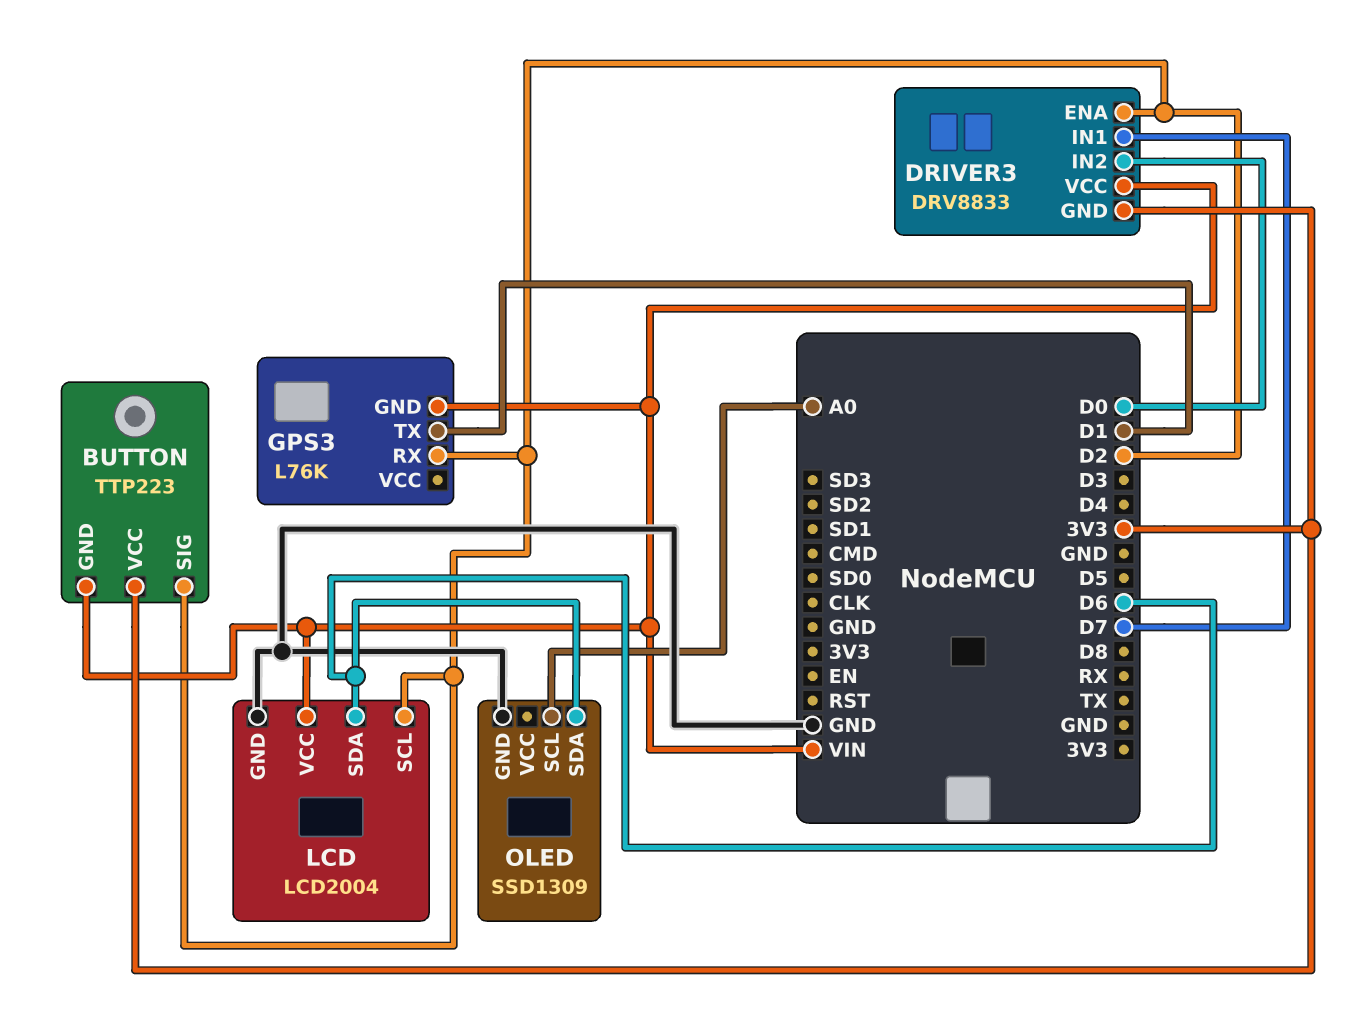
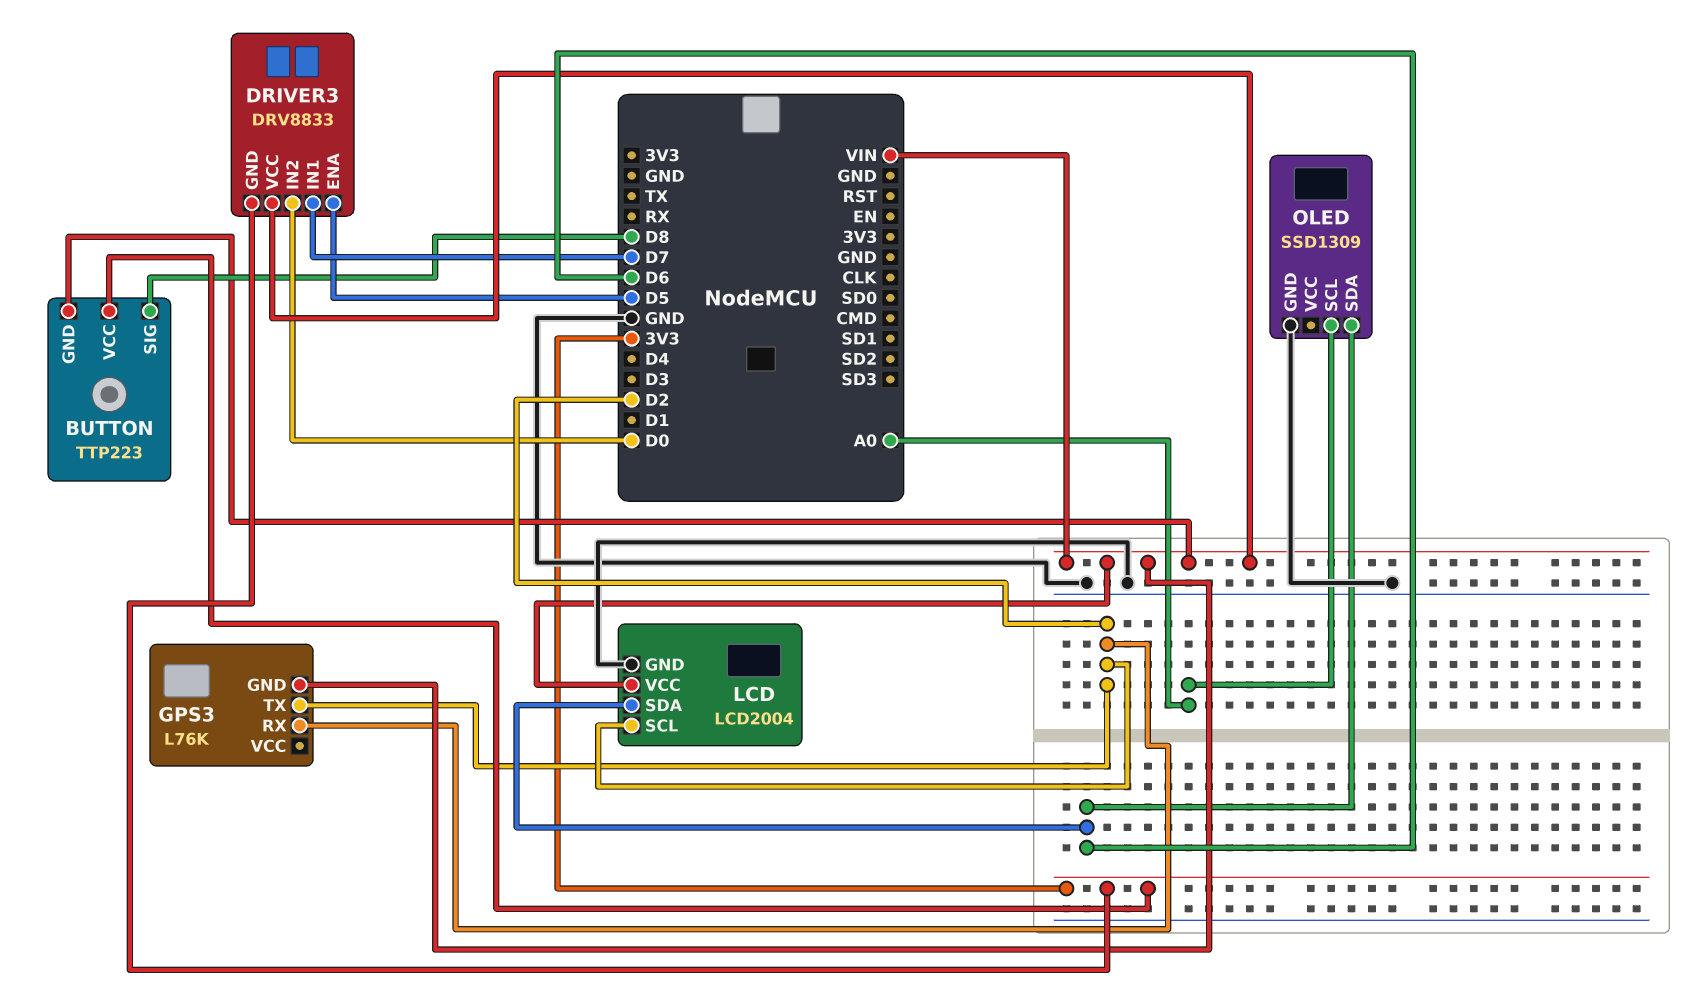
BUTTON pin SIG: D2 -> D8
DRIVER3 pin ENA: D2 -> D5
GPS3 pin TX: D1 -> D2

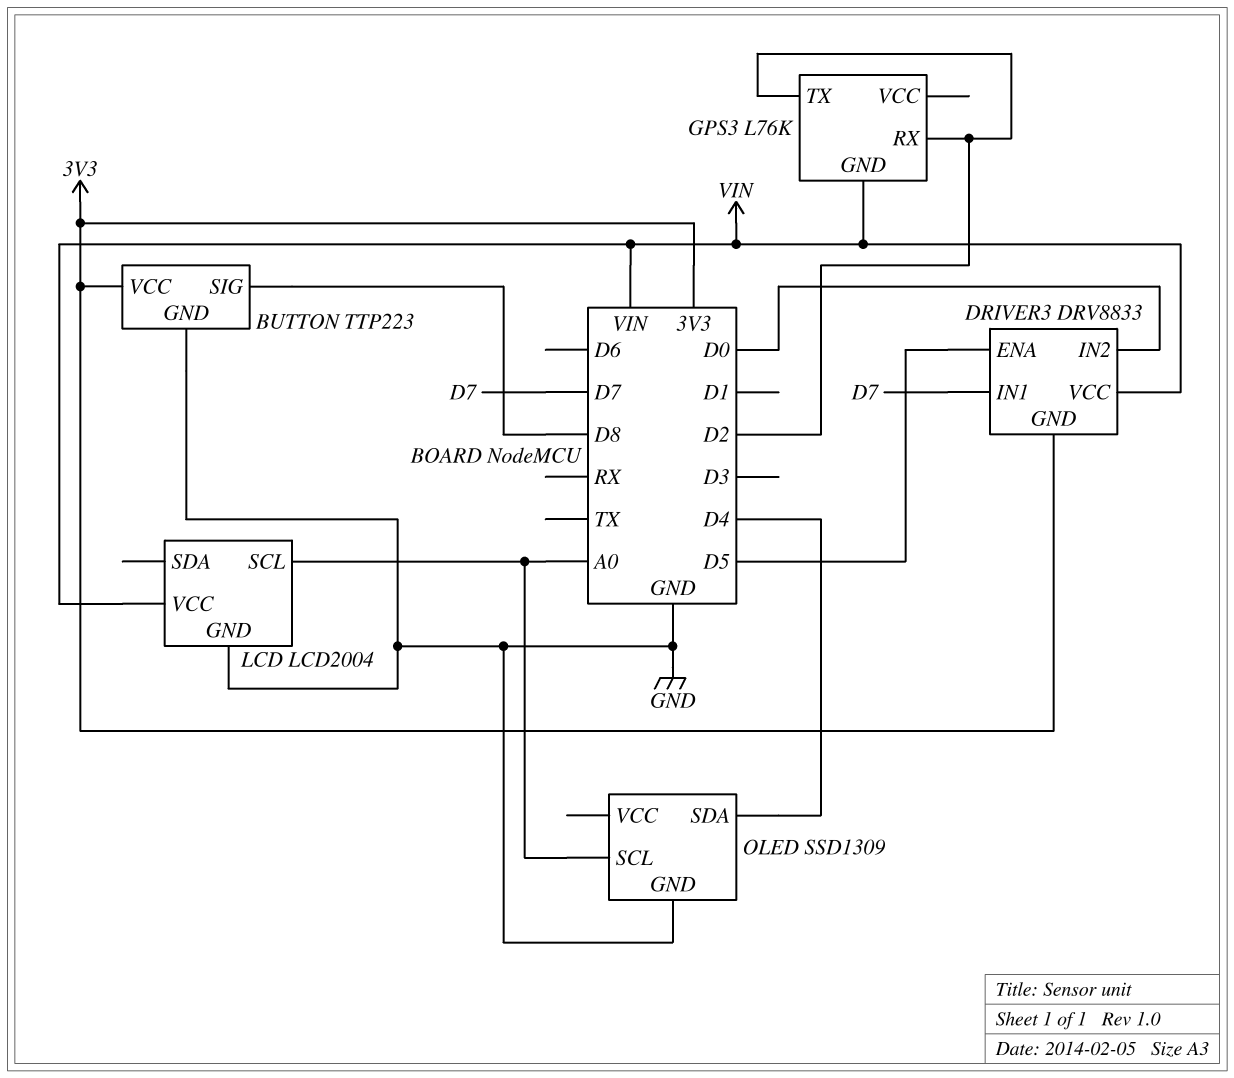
BUTTON pin GND: VIN -> GND
LCD pin SCL: D2 -> A0
LCD pin SDA: D6 -> none
OLED pin SDA: D6 -> D4

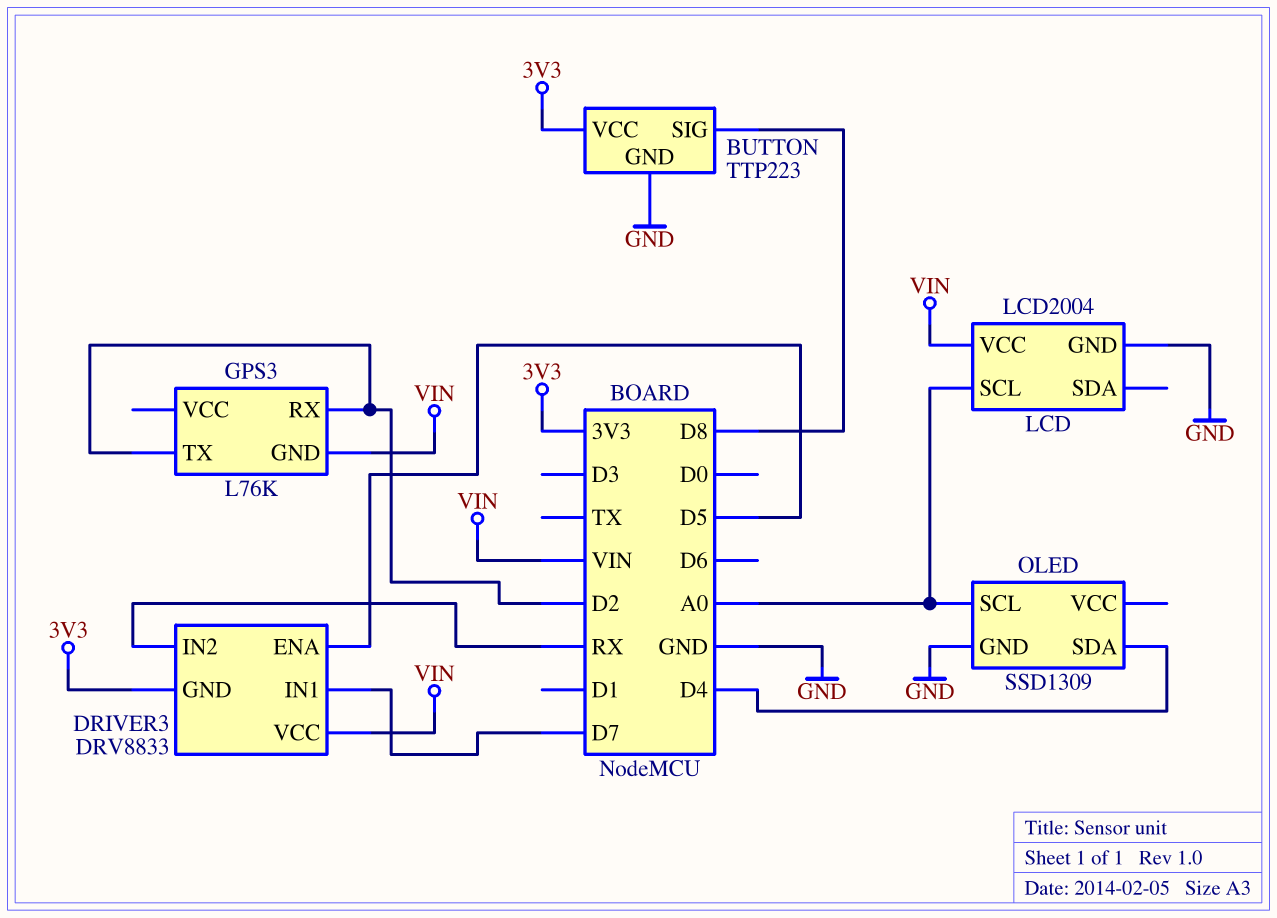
DRIVER3 pin IN2: D0 -> RX

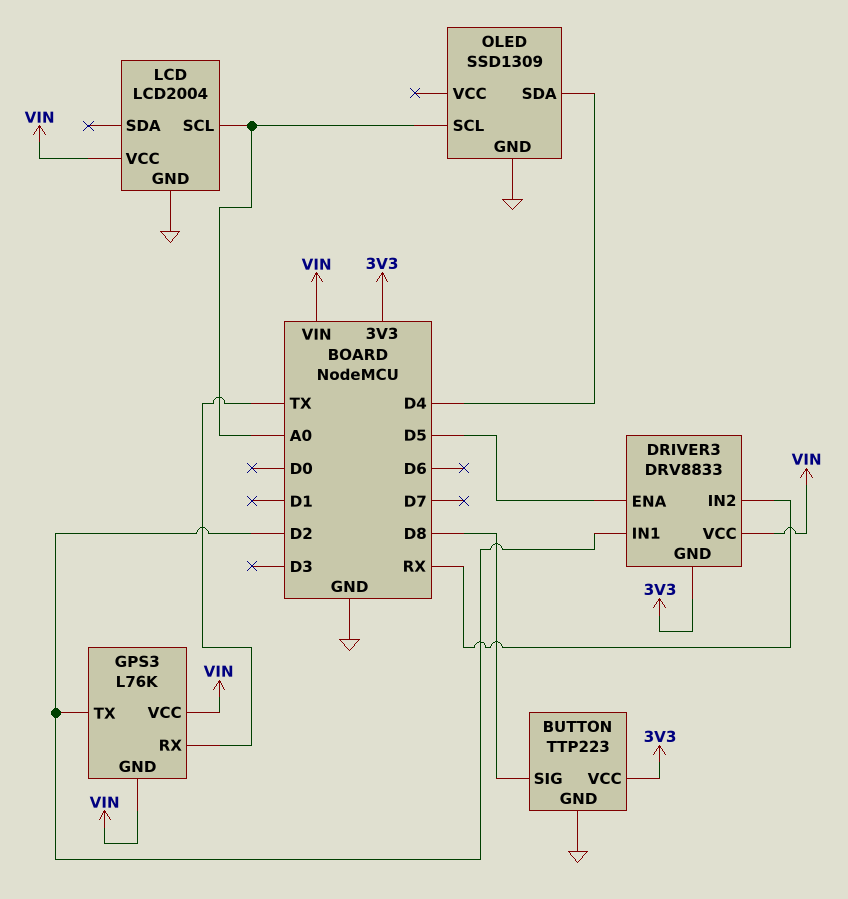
DRIVER3 pin IN1: D7 -> D2
GPS3 pin RX: D2 -> TX
GPS3 pin VCC: none -> VIN

